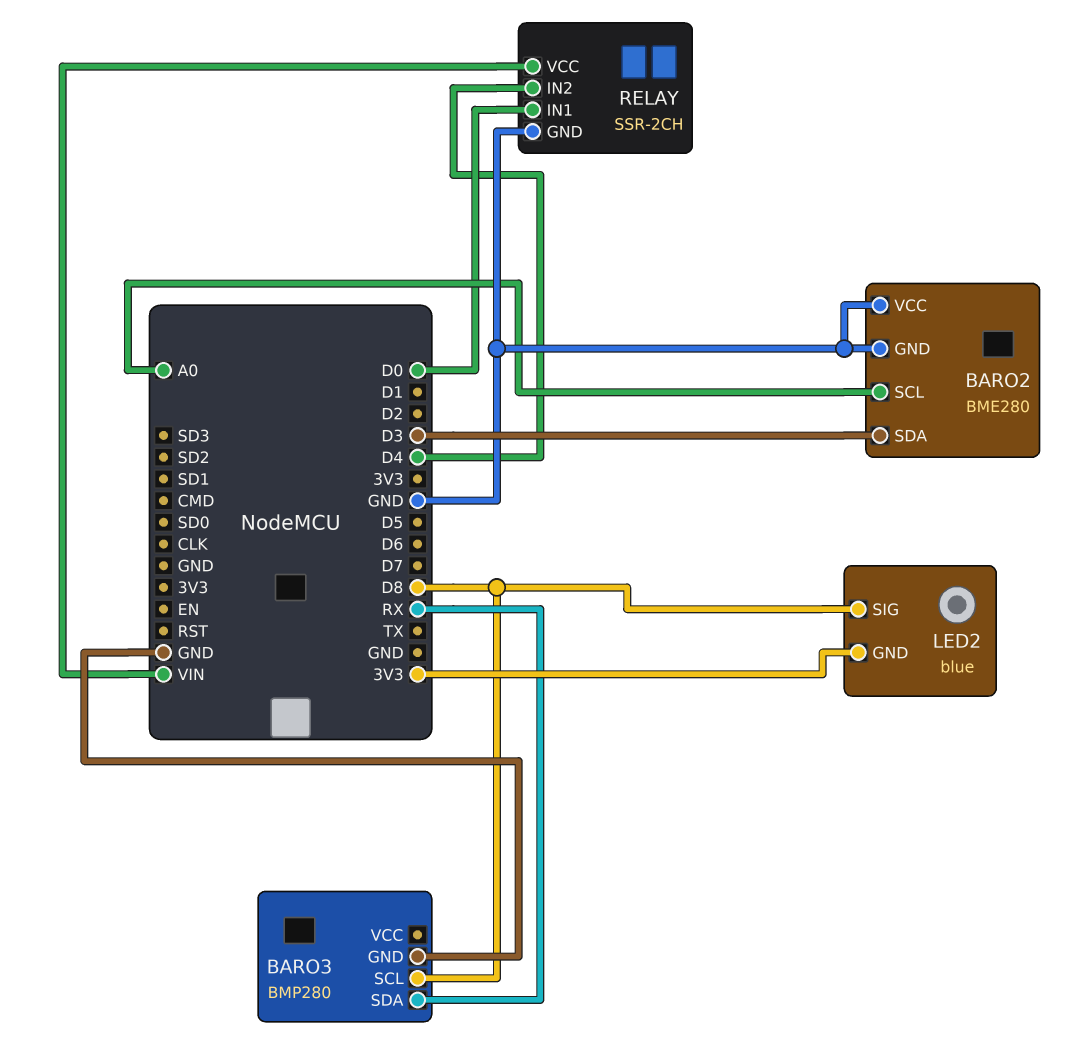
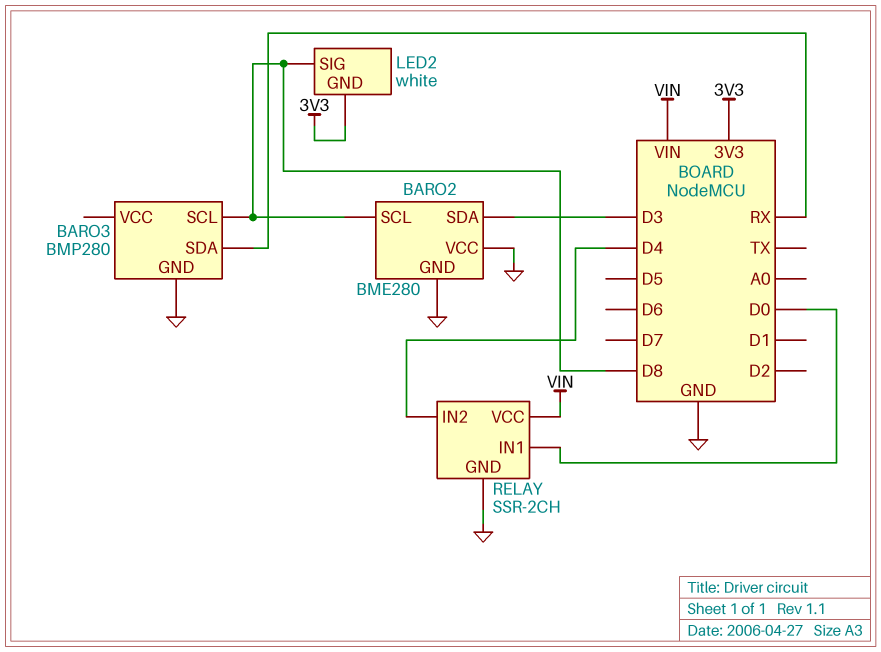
BARO2 pin SCL: A0 -> D8
LED2: blue -> white

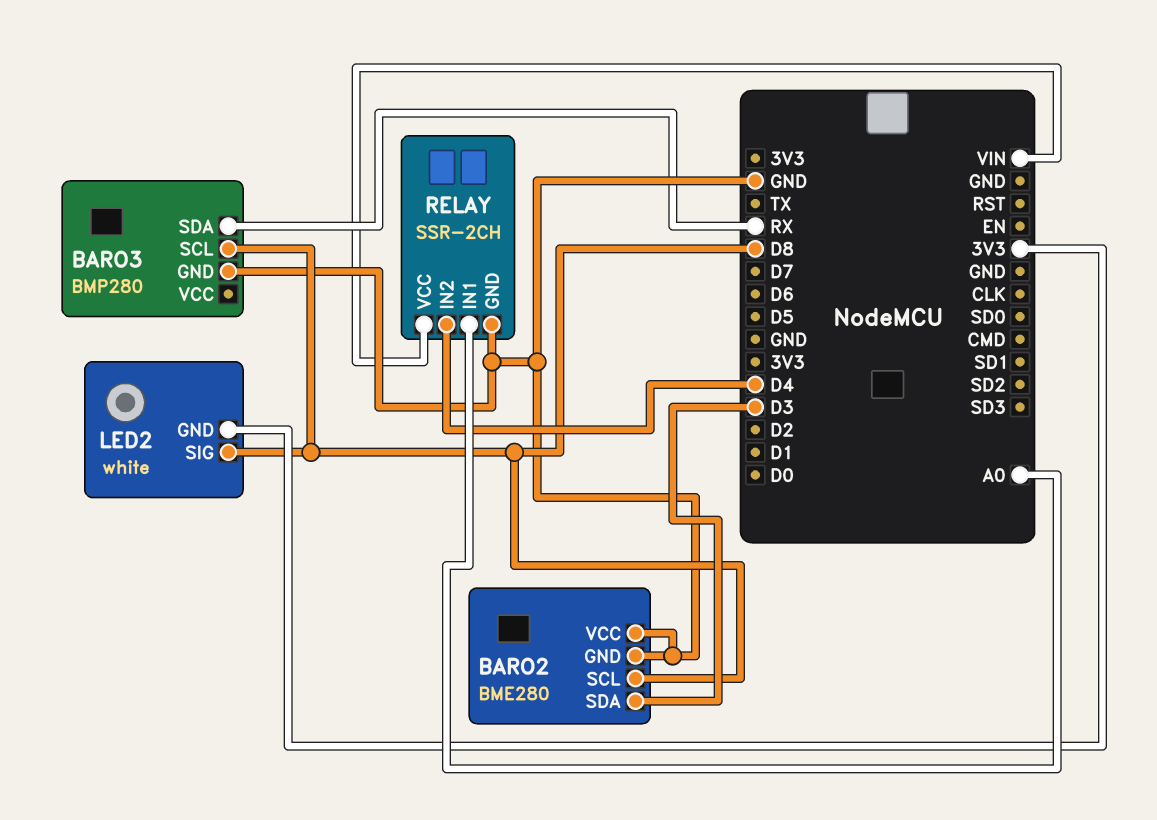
RELAY pin IN1: D0 -> A0

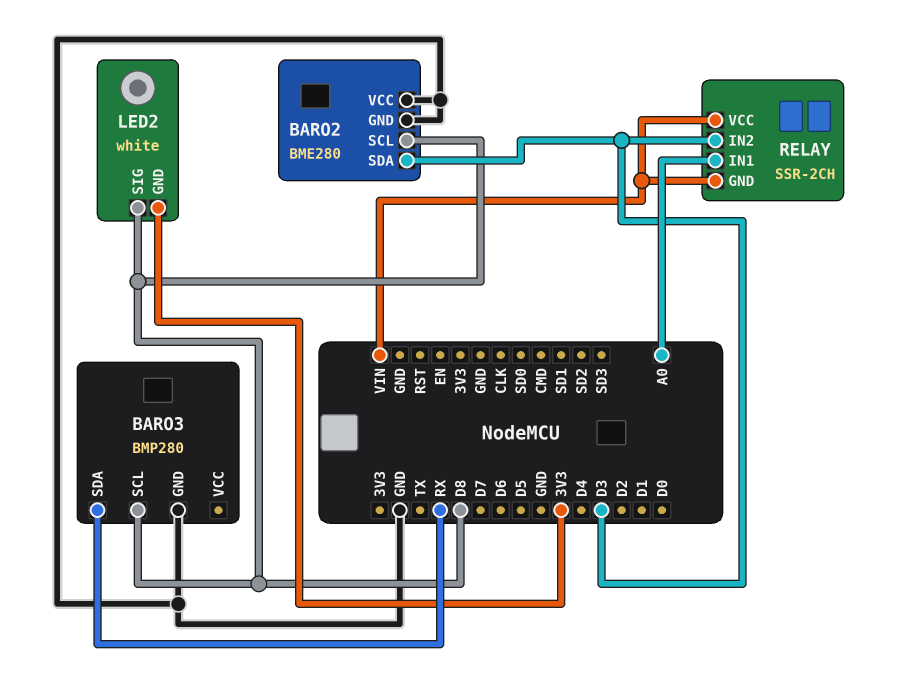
RELAY pin GND: GND -> VIN
RELAY pin IN2: D4 -> D3

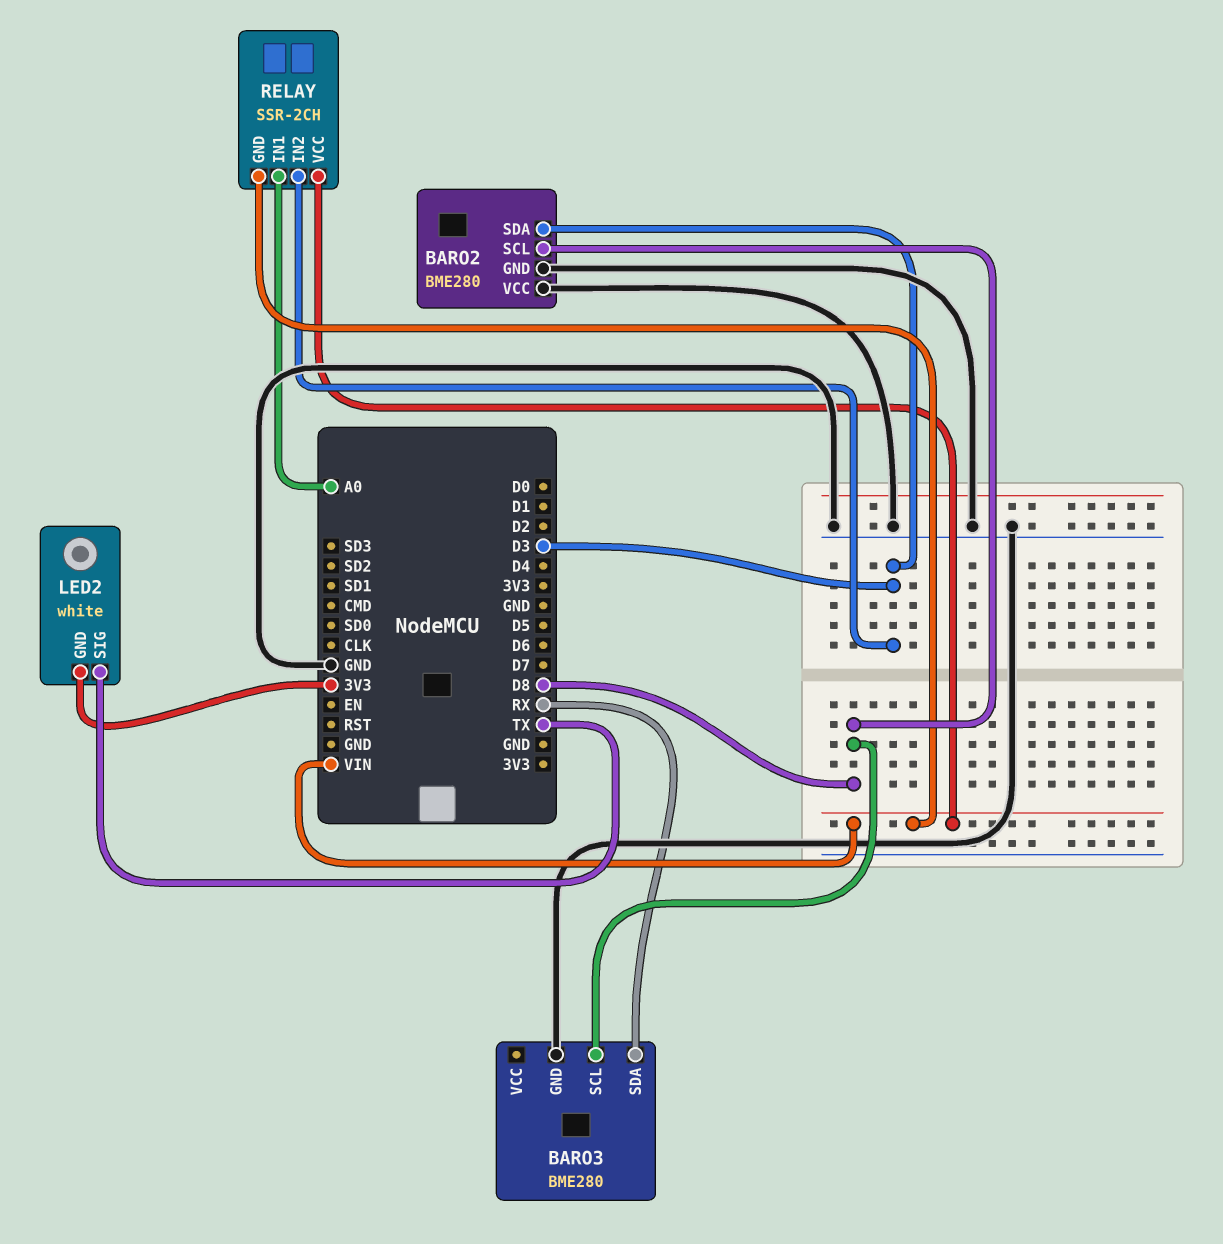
BARO3: BMP280 -> BME280
LED2 pin SIG: D8 -> TX

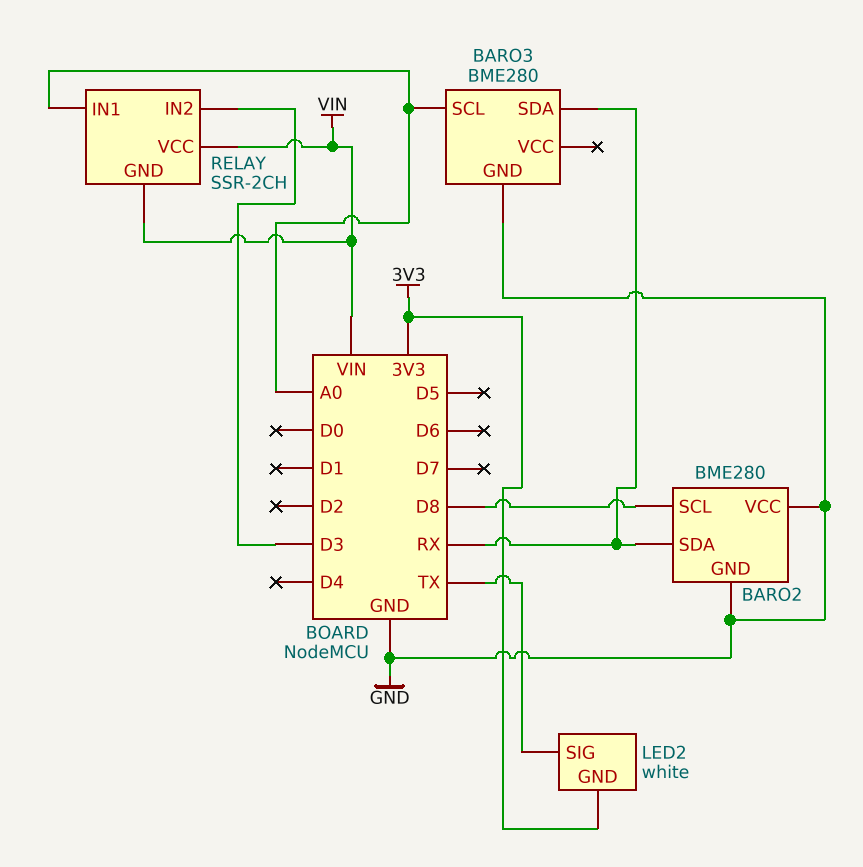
BARO2 pin SDA: D3 -> RX
BARO3 pin SCL: D8 -> A0

